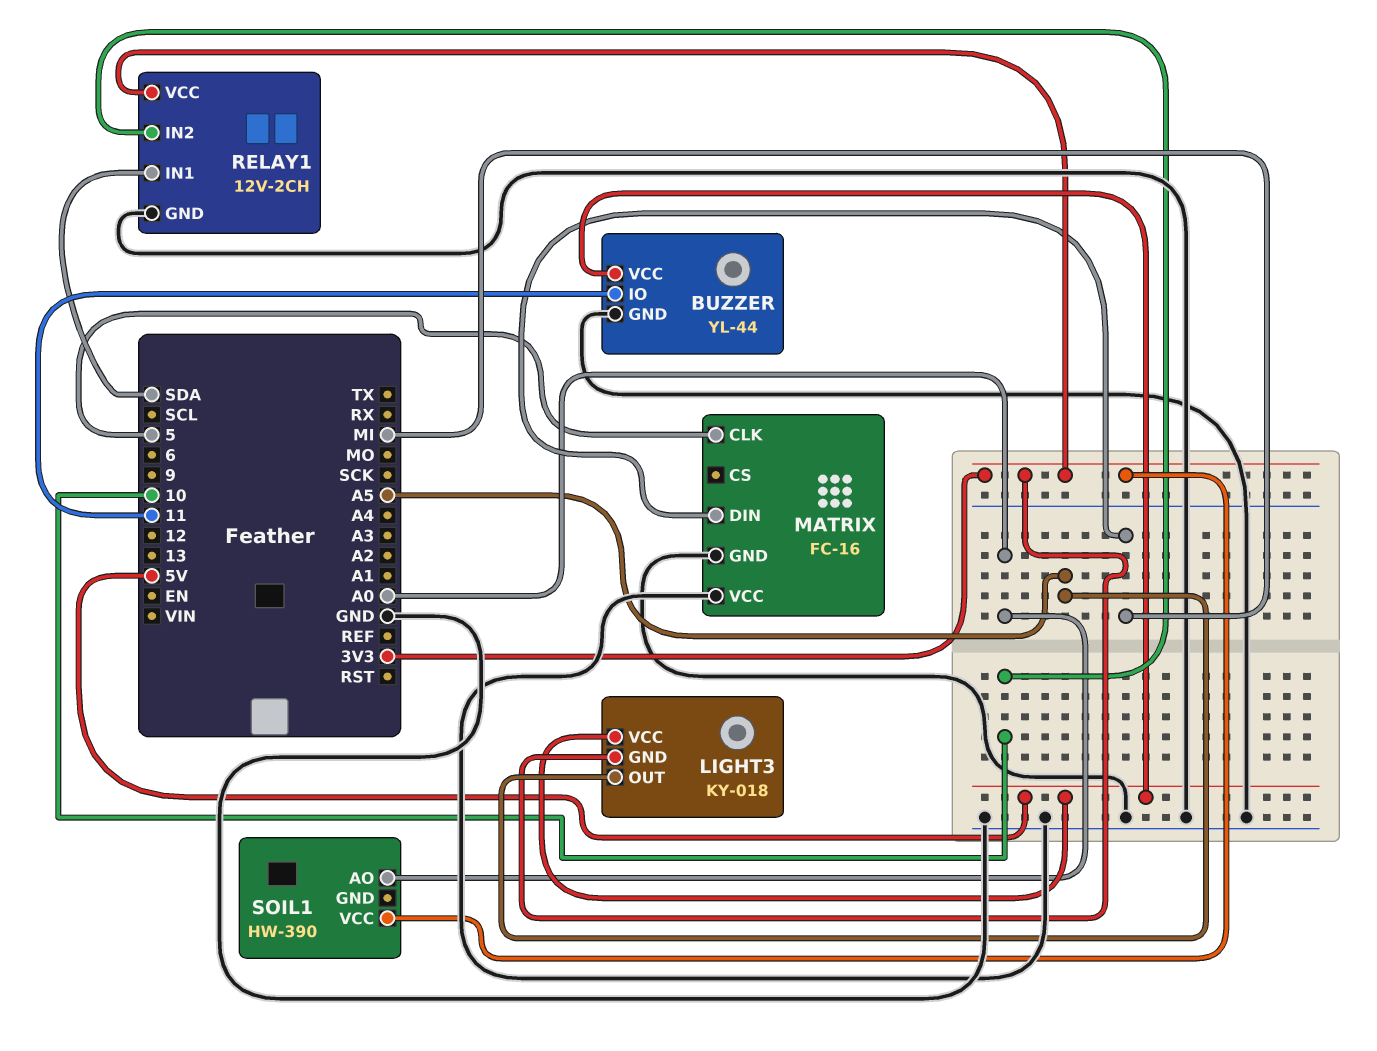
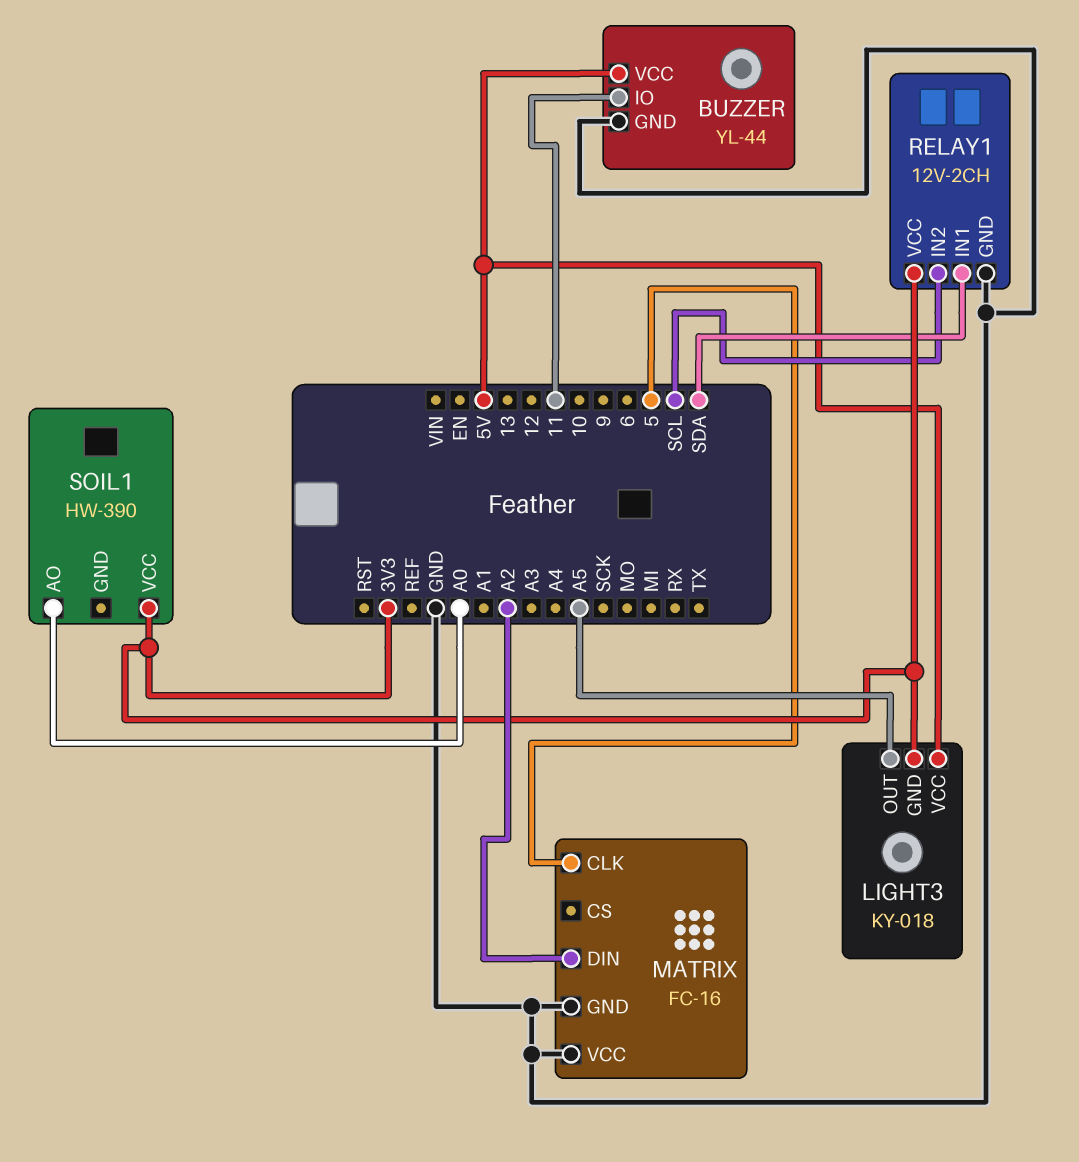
MATRIX pin DIN: MI -> A2
RELAY1 pin IN2: 10 -> SCL

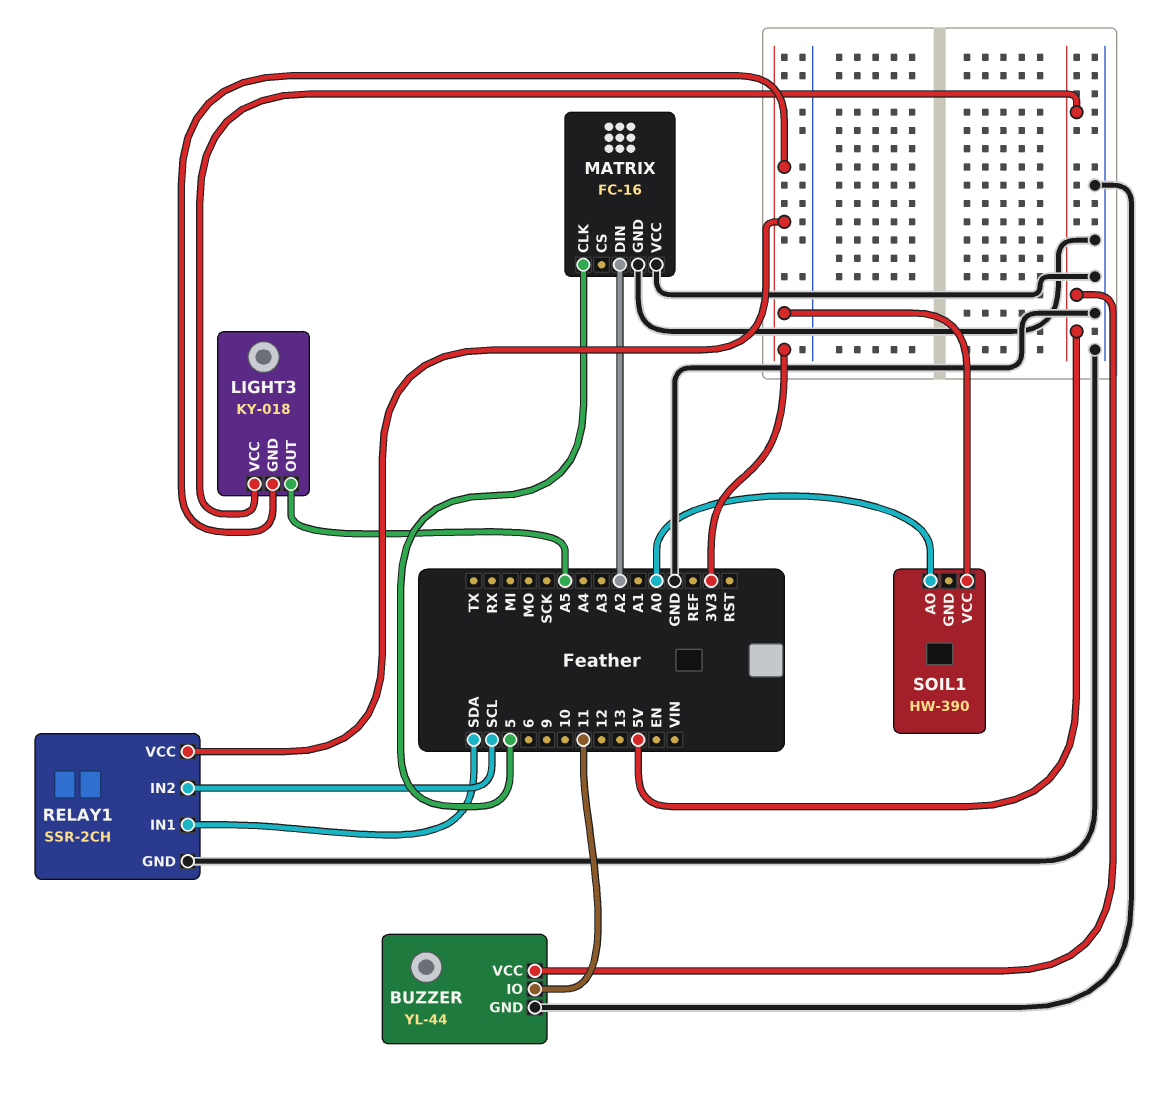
RELAY1: 12V-2CH -> SSR-2CH

